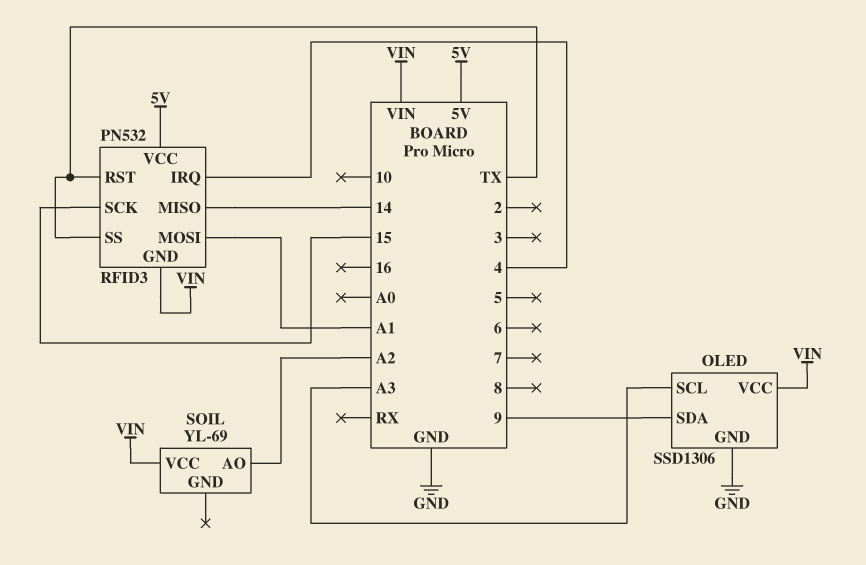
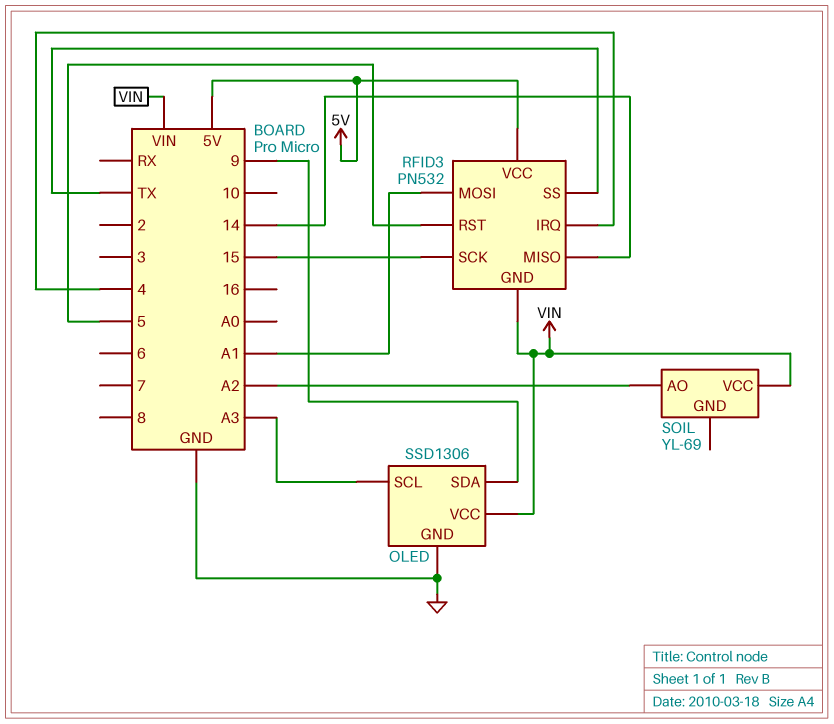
RFID3 pin RST: TX -> 5

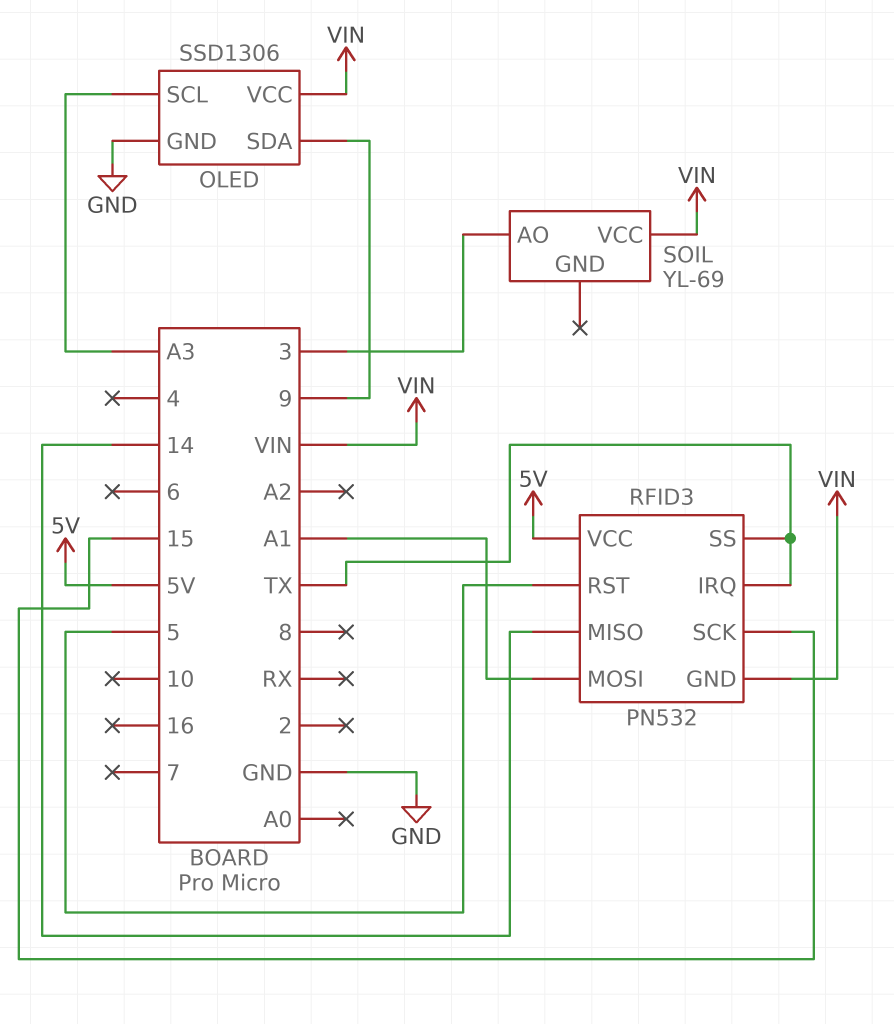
RFID3 pin IRQ: 4 -> TX
SOIL pin AO: A2 -> 3

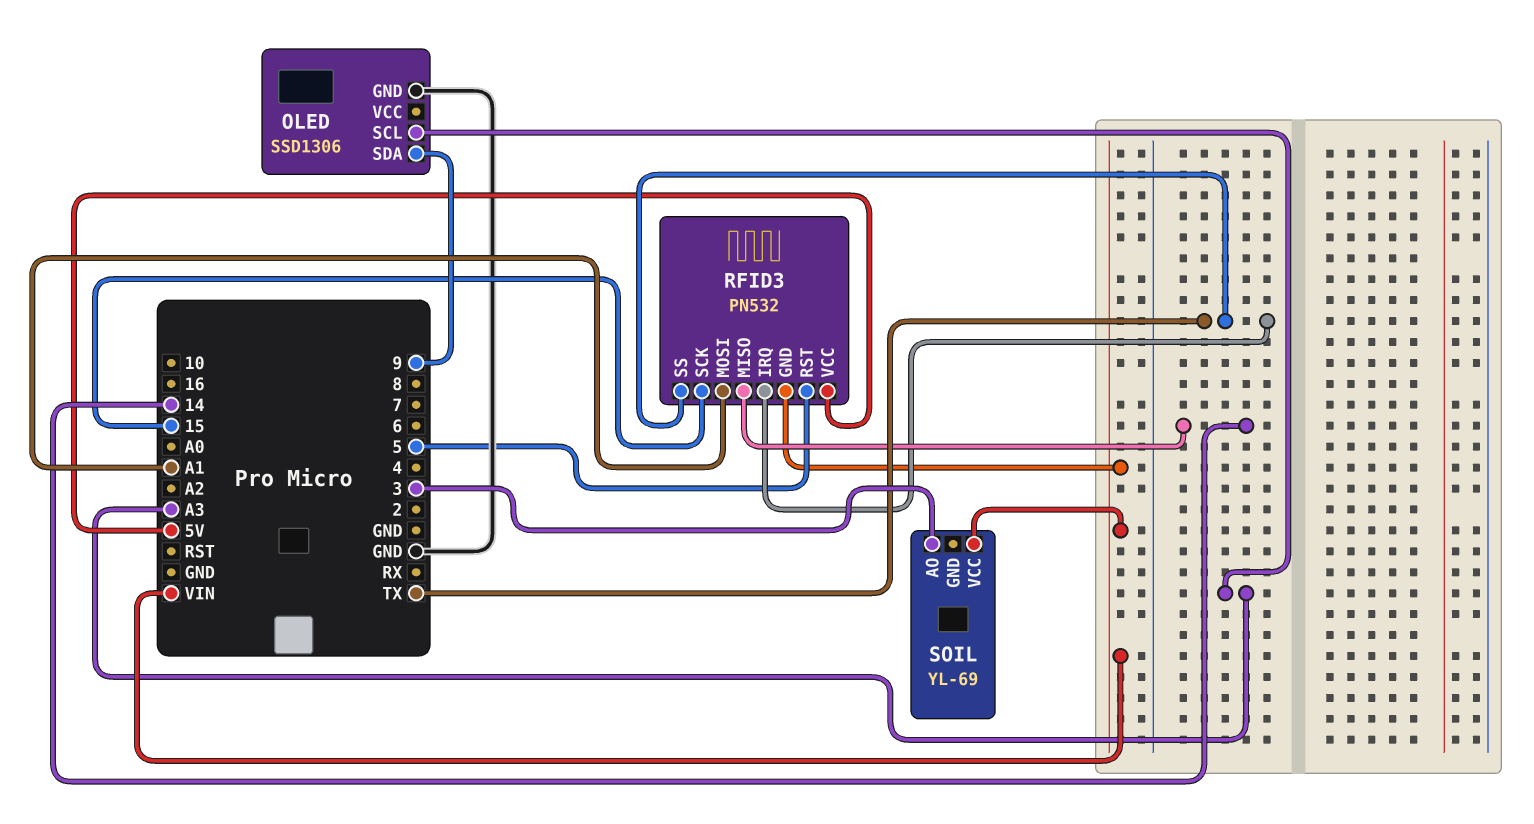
OLED pin VCC: VIN -> none

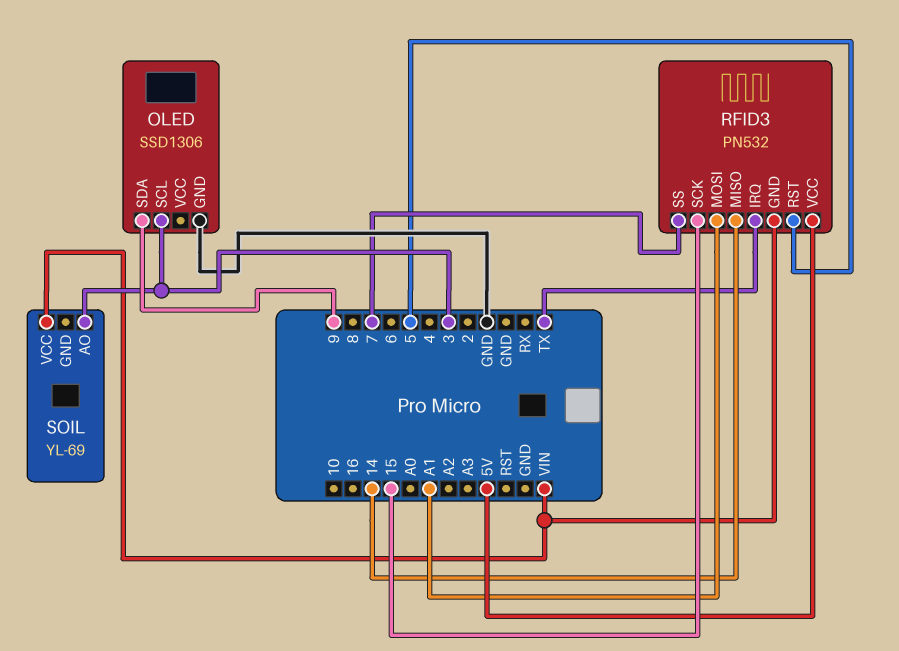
OLED pin SCL: A3 -> 3
RFID3 pin SS: TX -> 7

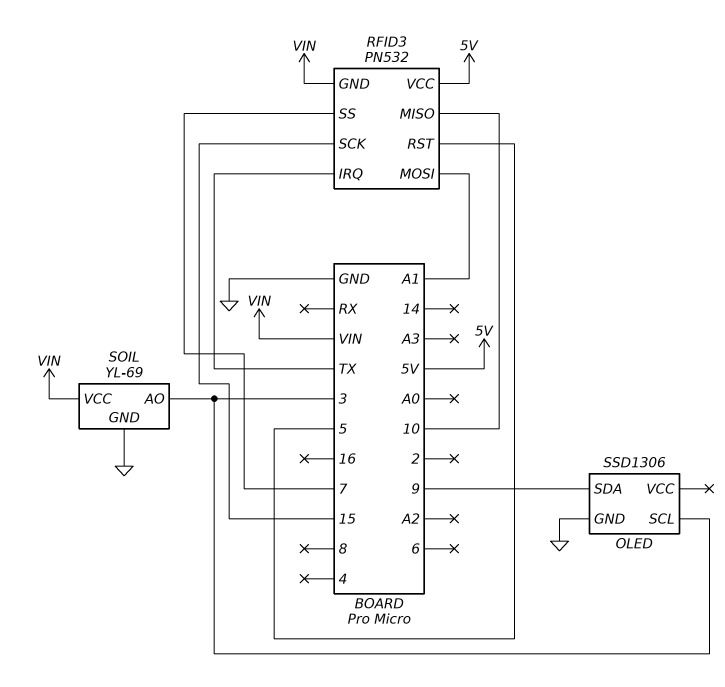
RFID3 pin MISO: 14 -> 10
SOIL pin GND: none -> GND

